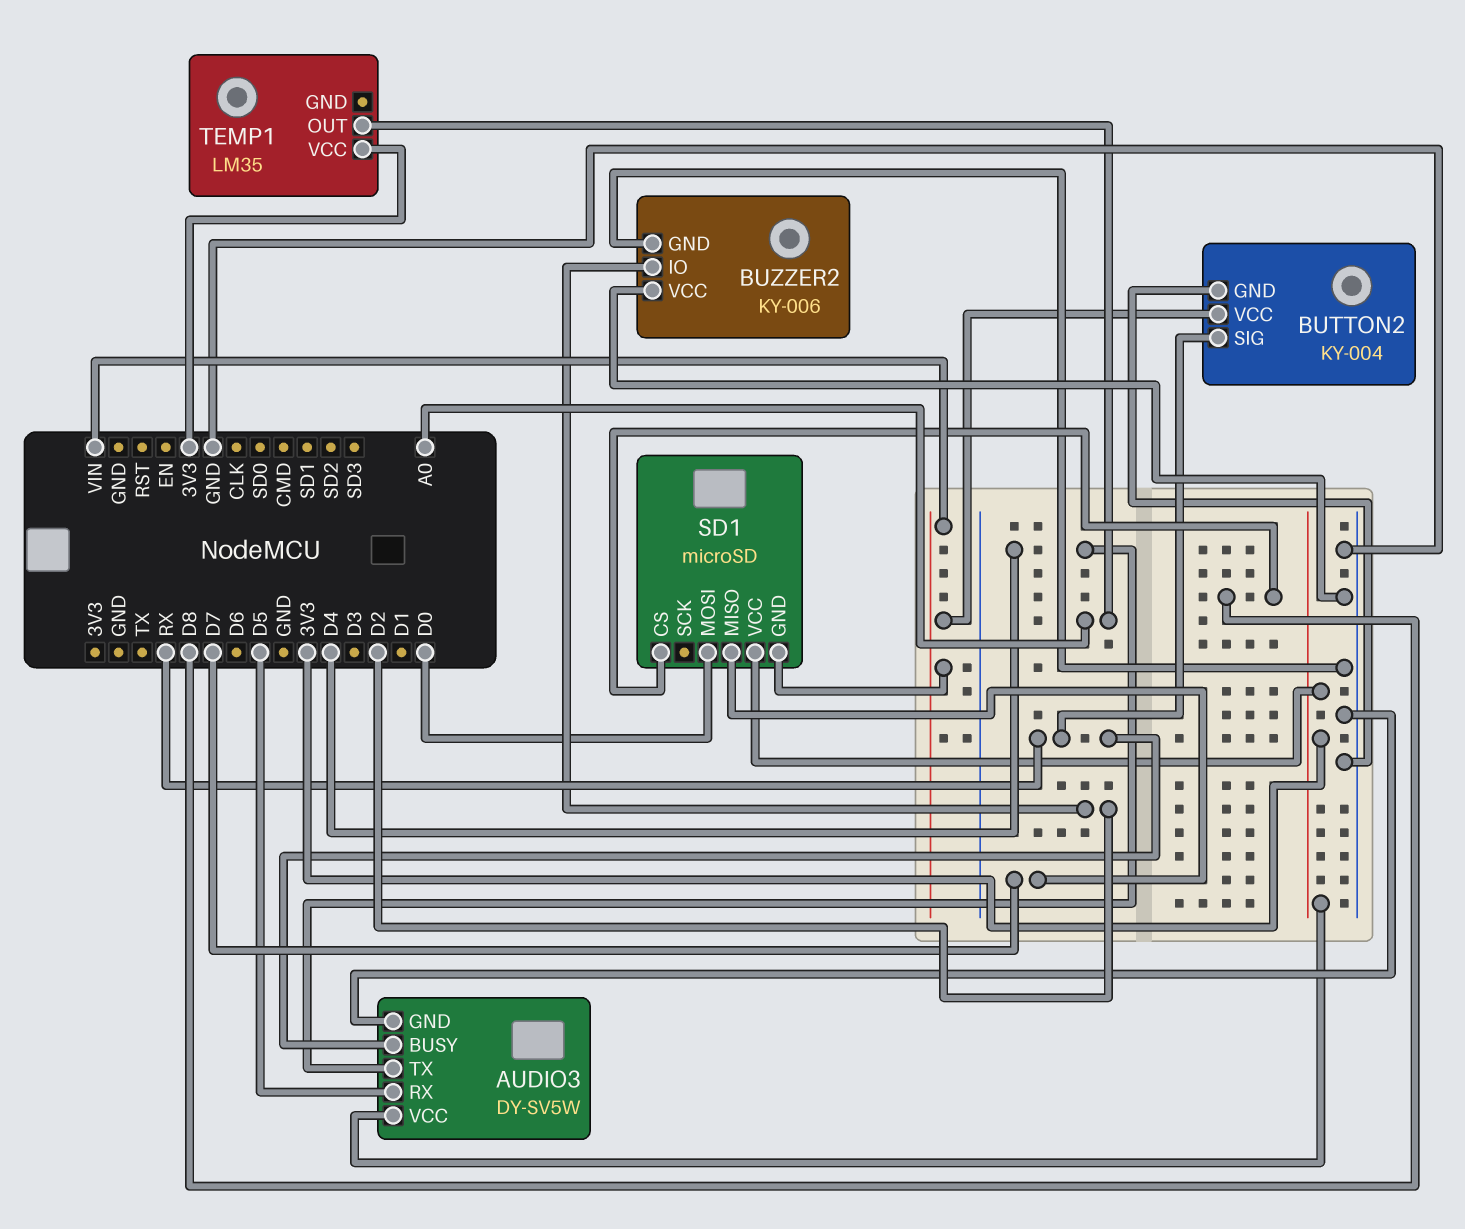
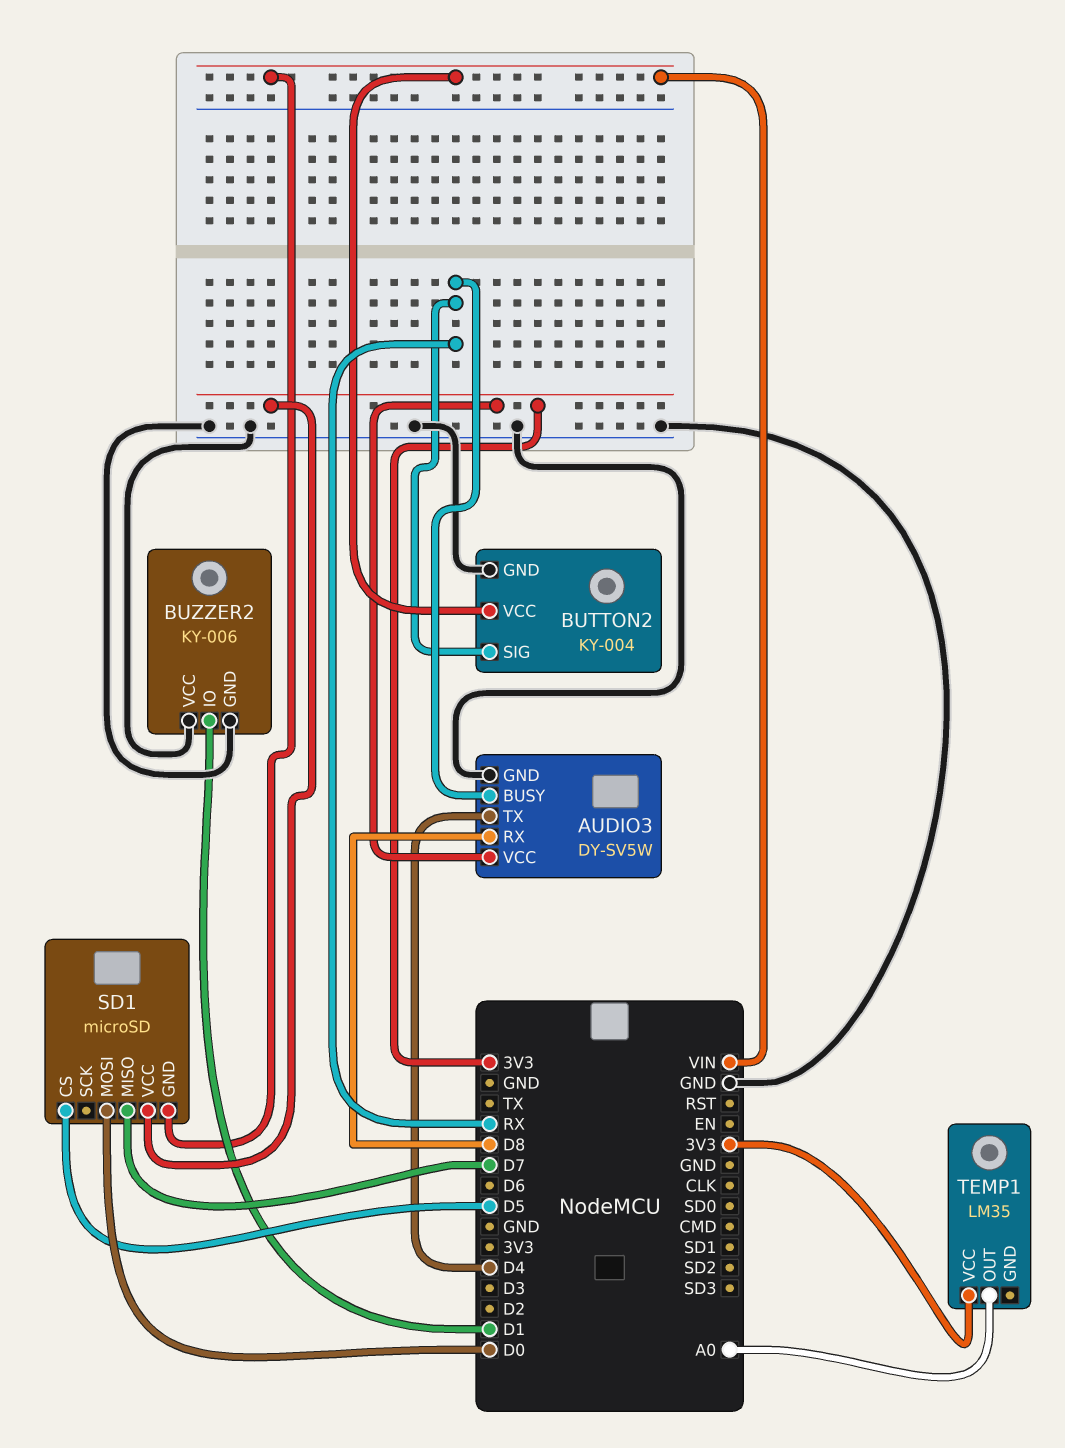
AUDIO3 pin RX: D5 -> D8
BUZZER2 pin IO: D2 -> D1
SD1 pin CS: D8 -> D5

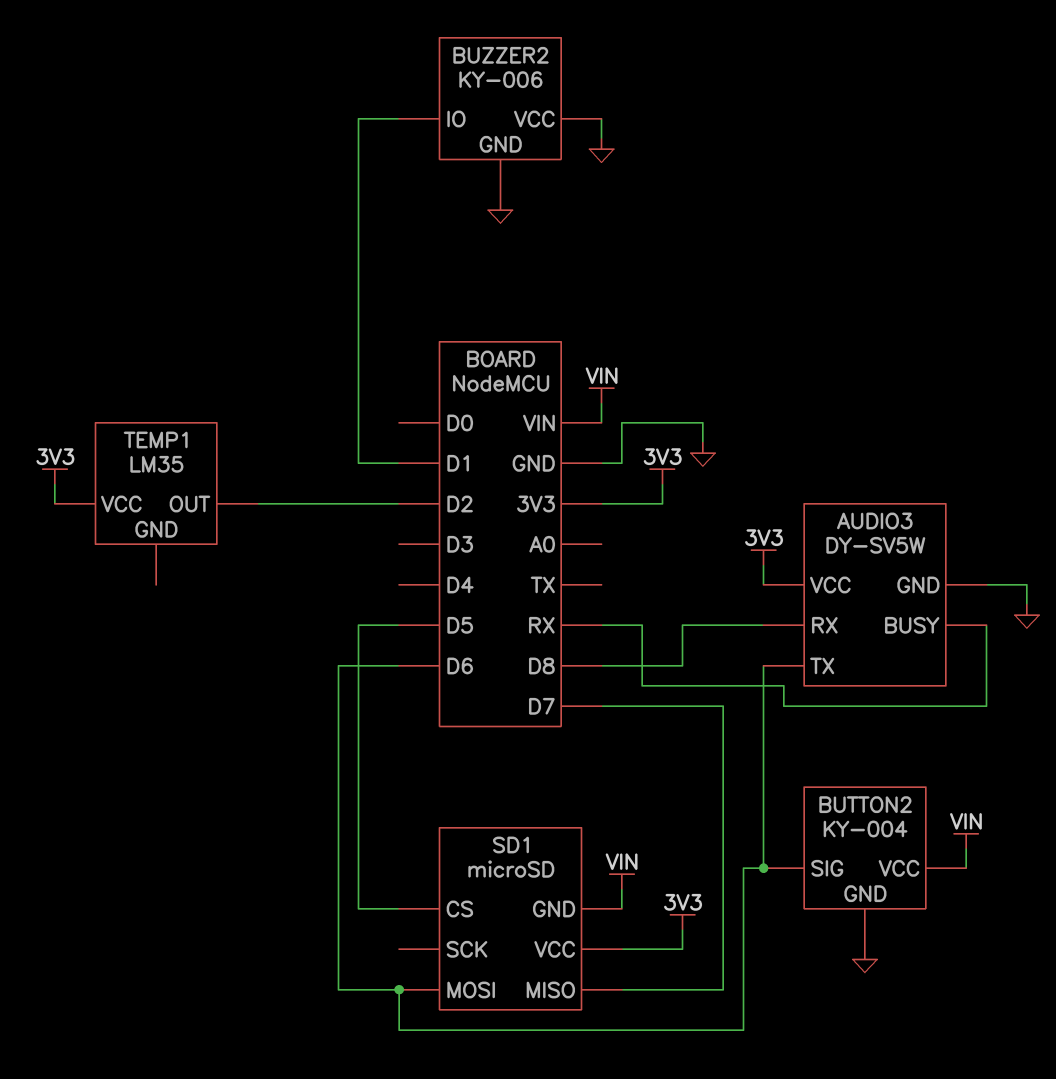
AUDIO3 pin TX: D4 -> D6
BUTTON2 pin SIG: RX -> D6
SD1 pin MOSI: D0 -> D6
TEMP1 pin OUT: A0 -> D2

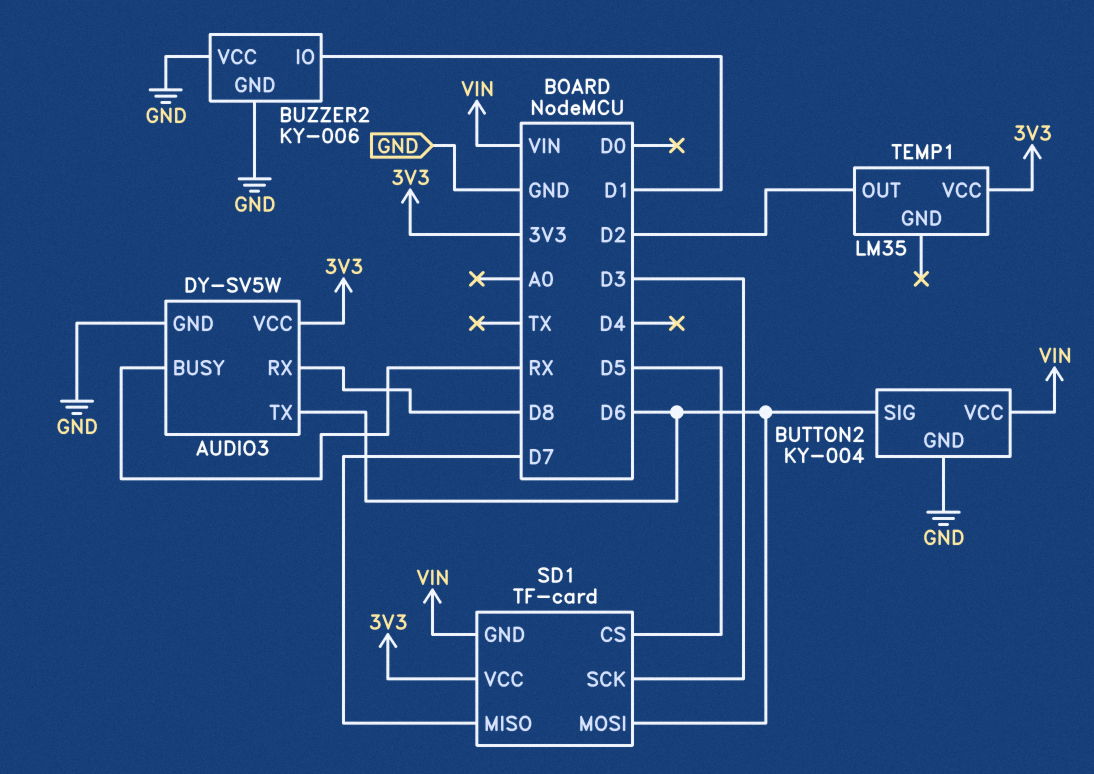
SD1: microSD -> TF-card
SD1 pin SCK: none -> D3

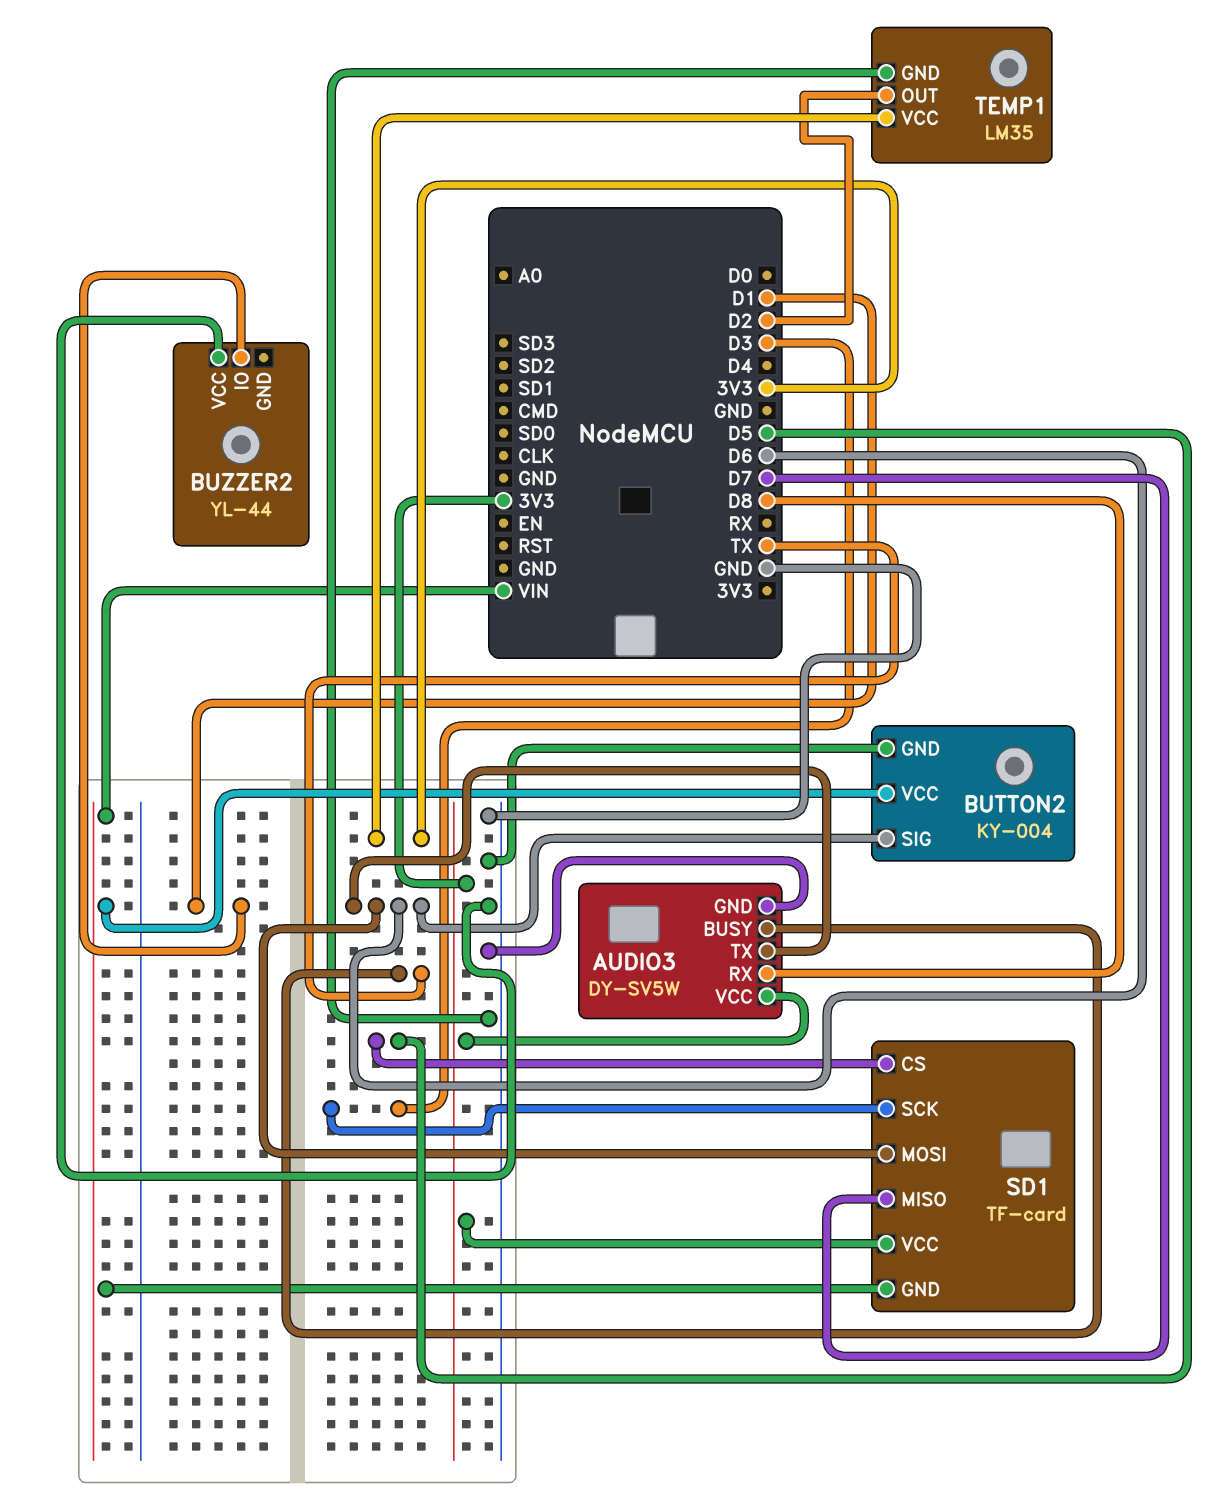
AUDIO3 pin BUSY: RX -> TX
BUZZER2: KY-006 -> YL-44
BUZZER2 pin GND: GND -> none
TEMP1 pin GND: none -> GND

